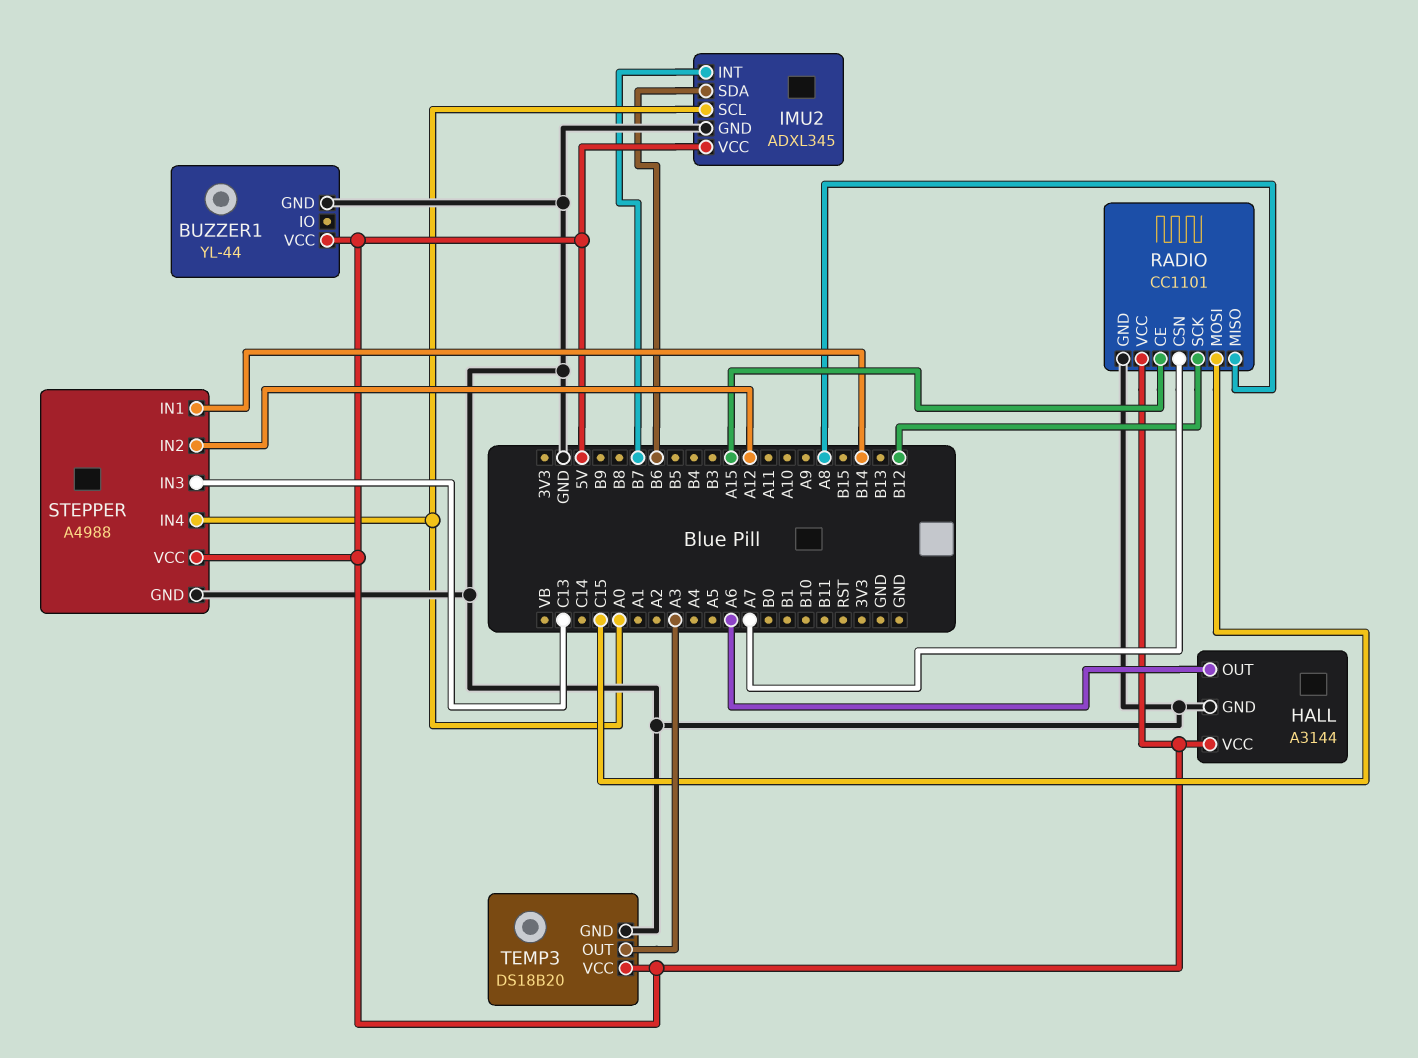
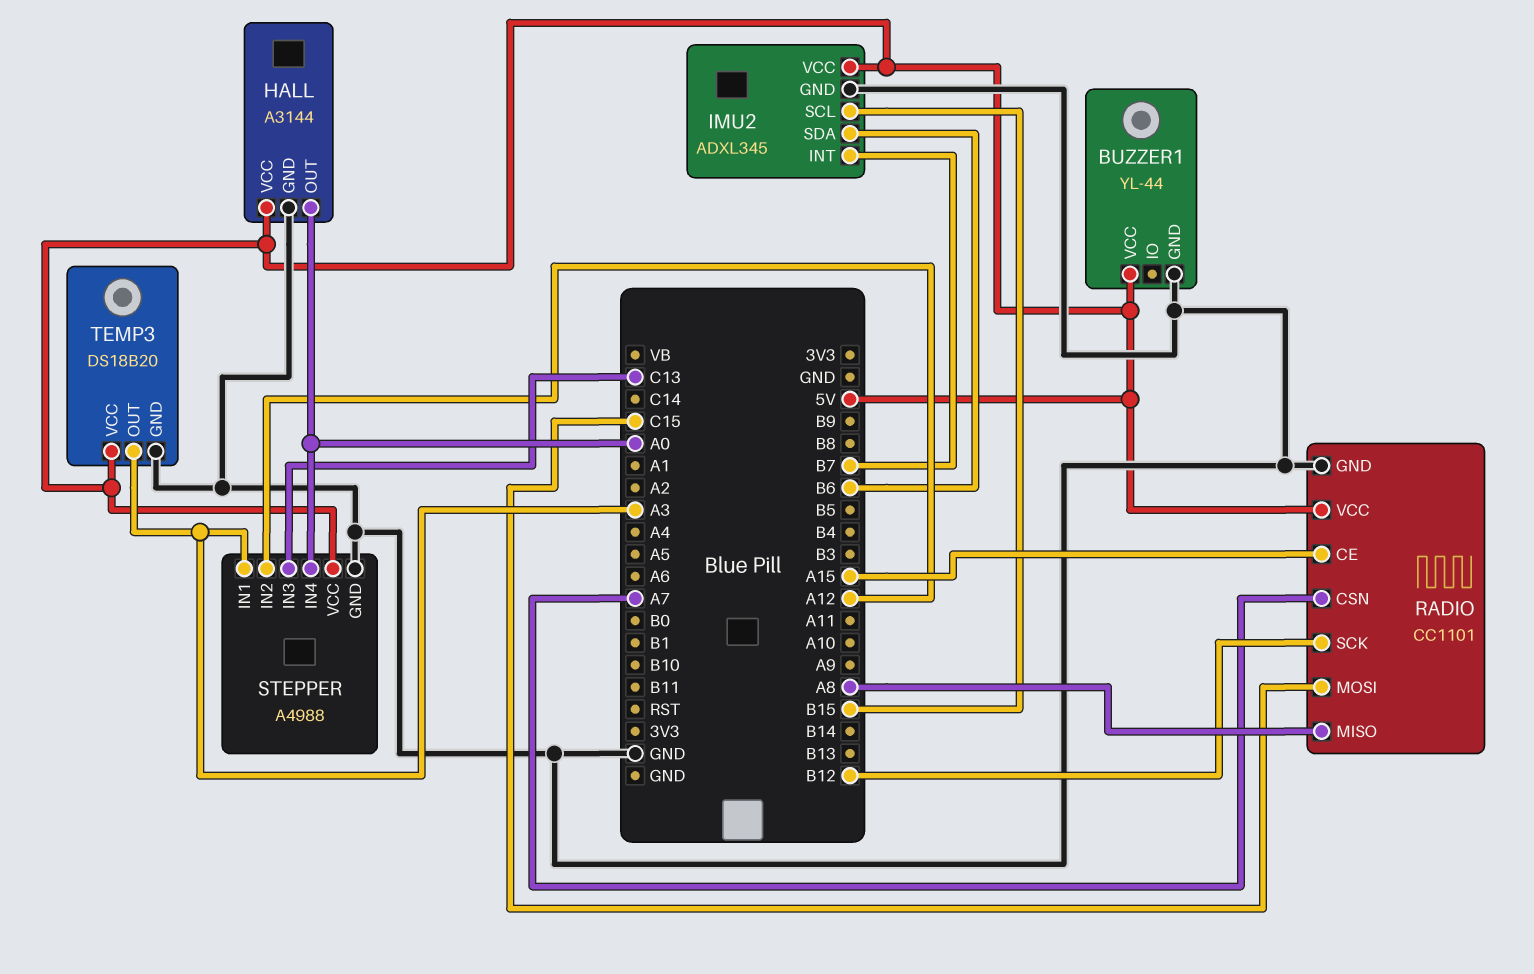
HALL pin OUT: A6 -> A0
IMU2 pin SCL: A0 -> B15
STEPPER pin IN1: B14 -> A3

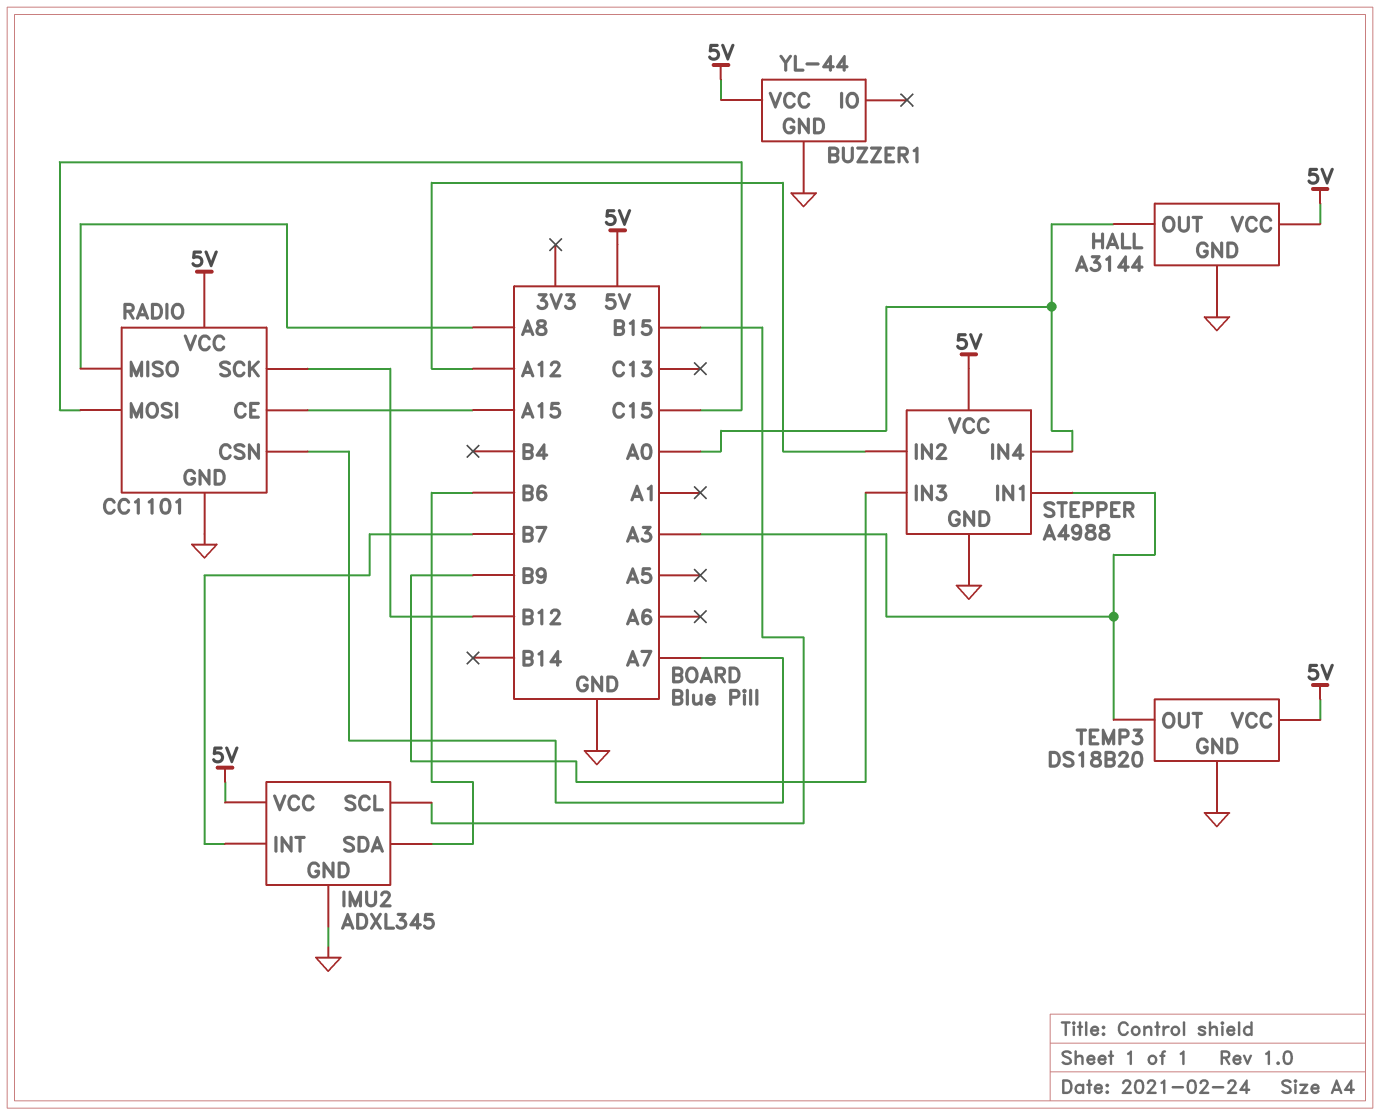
STEPPER pin IN3: C13 -> B9

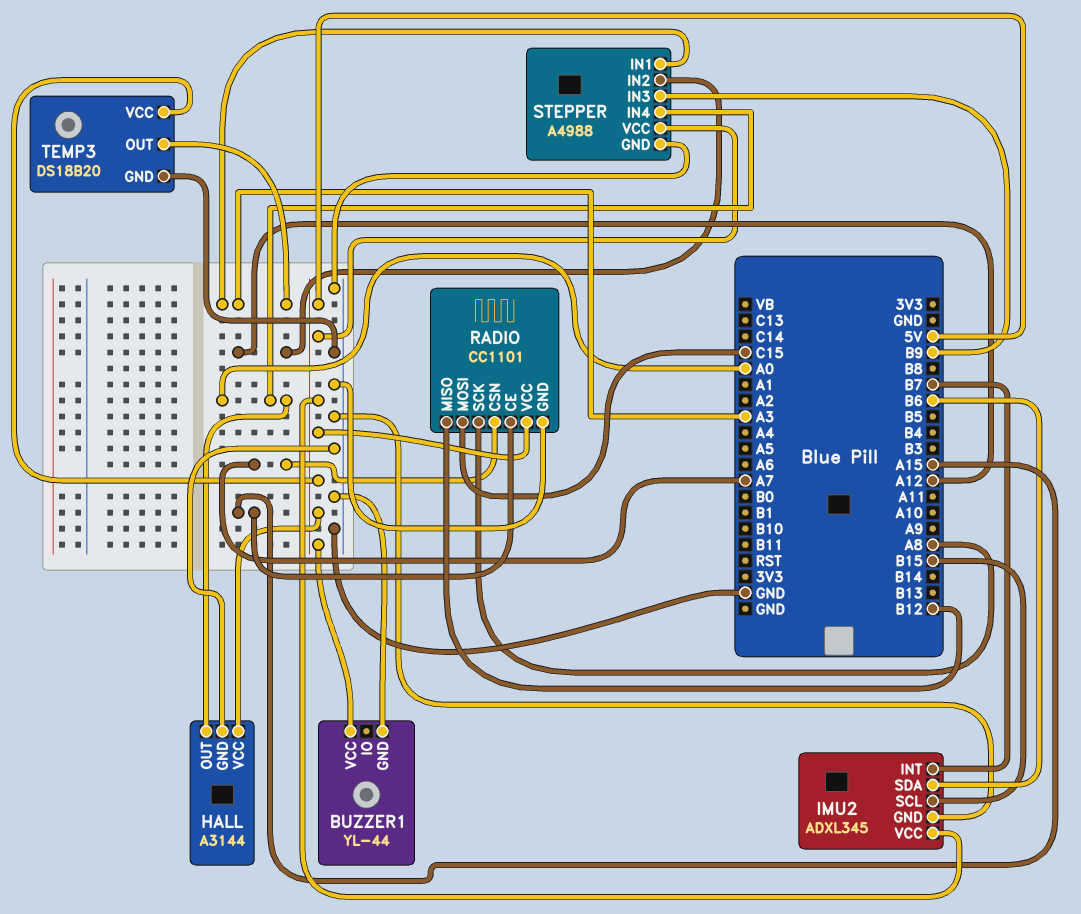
RADIO pin MISO: A8 -> B12
RADIO pin SCK: B12 -> A8

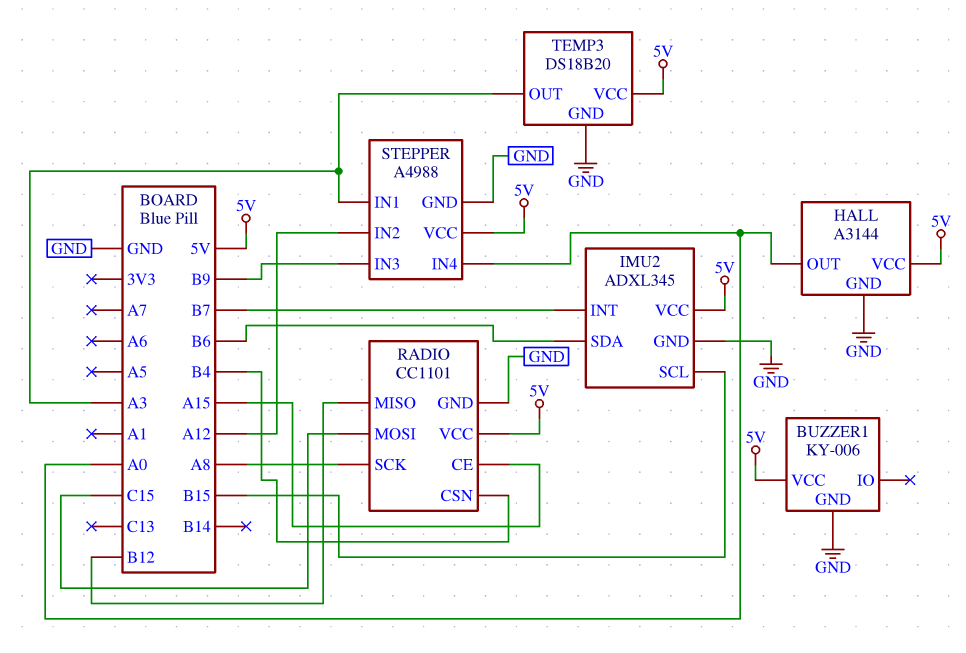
BUZZER1: YL-44 -> KY-006
RADIO pin CSN: A7 -> B4

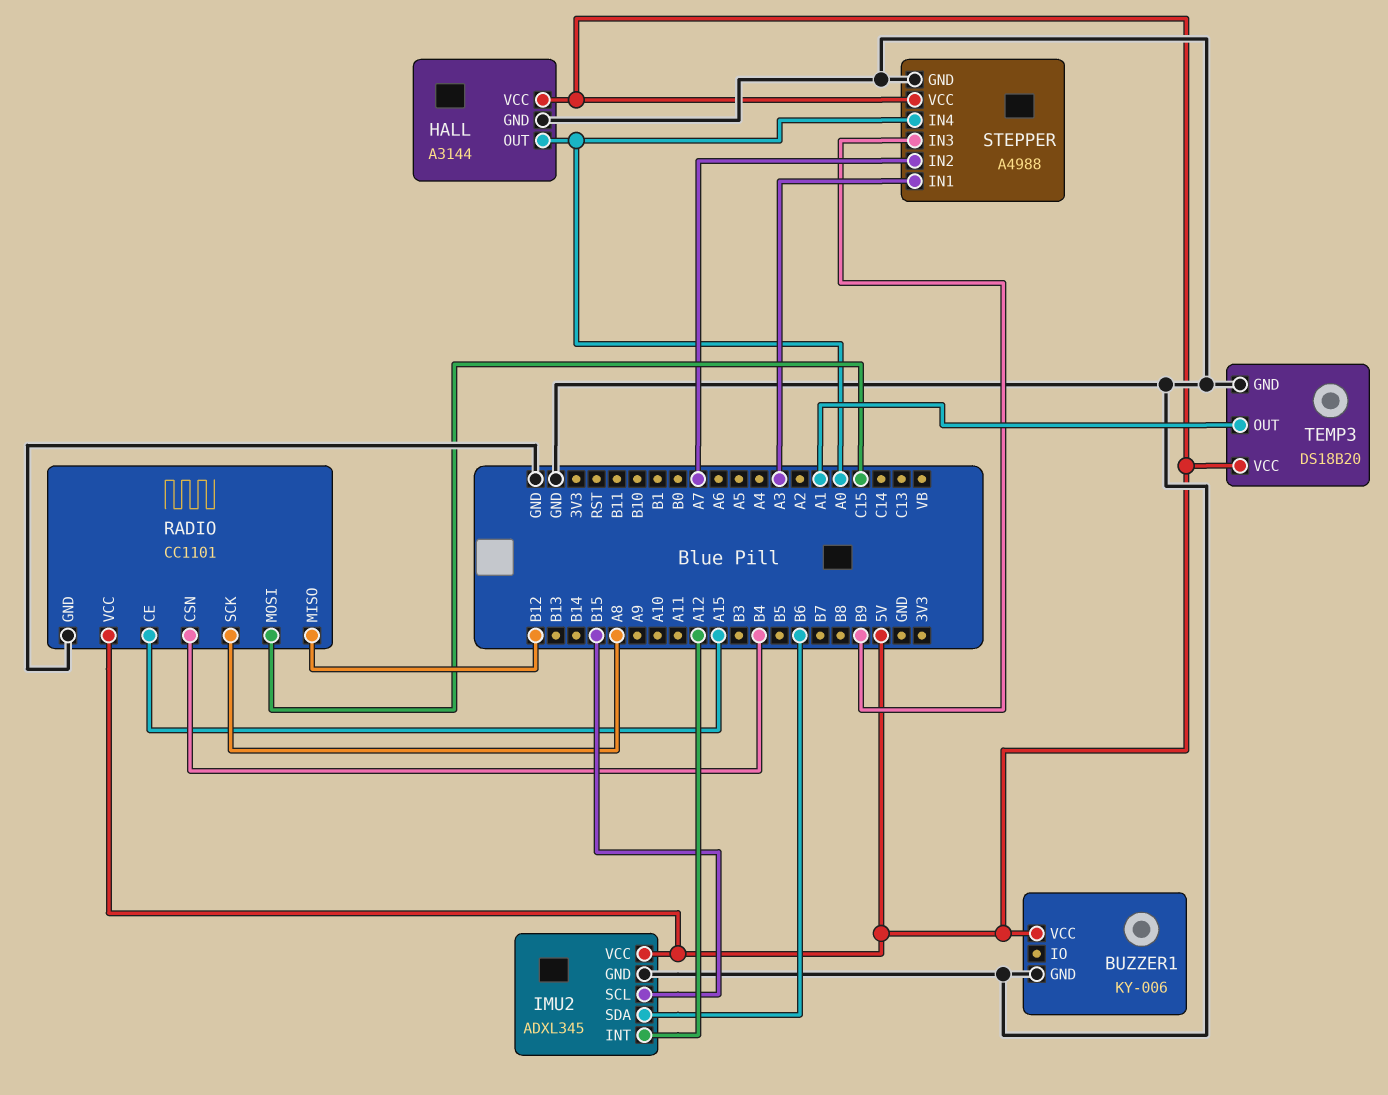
IMU2 pin INT: B7 -> A12
STEPPER pin IN2: A12 -> A7
TEMP3 pin OUT: A3 -> A1

